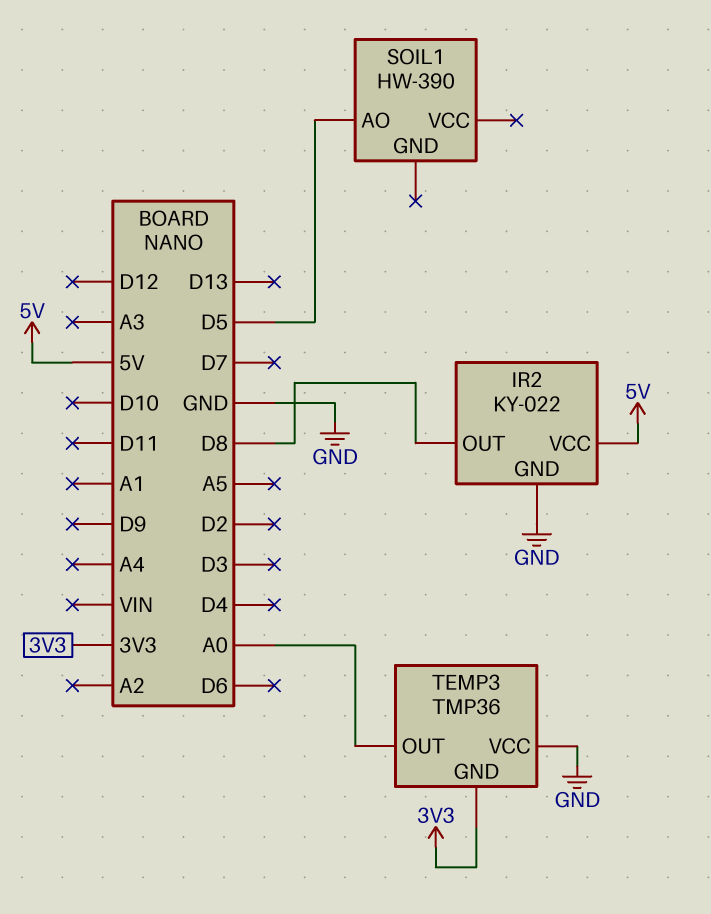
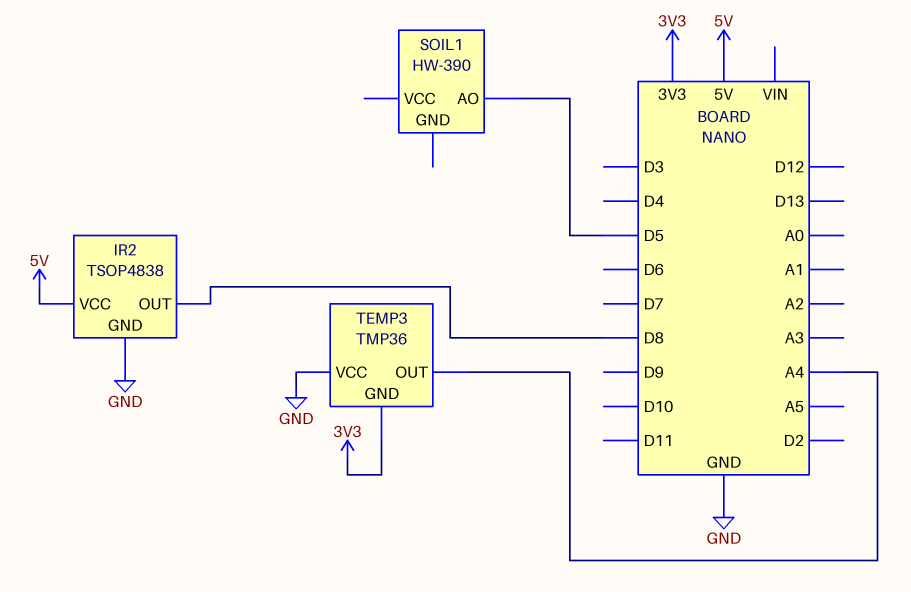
IR2: KY-022 -> TSOP4838
TEMP3 pin OUT: A0 -> A4

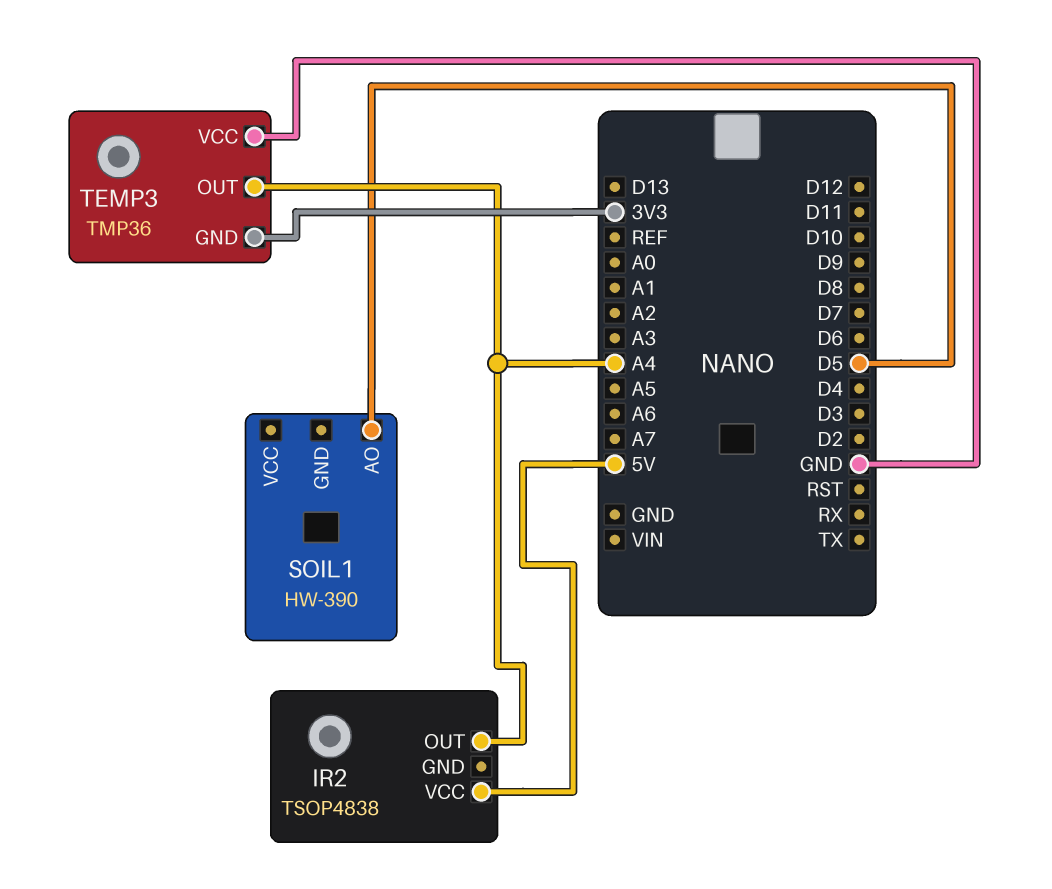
IR2 pin GND: GND -> none
IR2 pin OUT: D8 -> A4

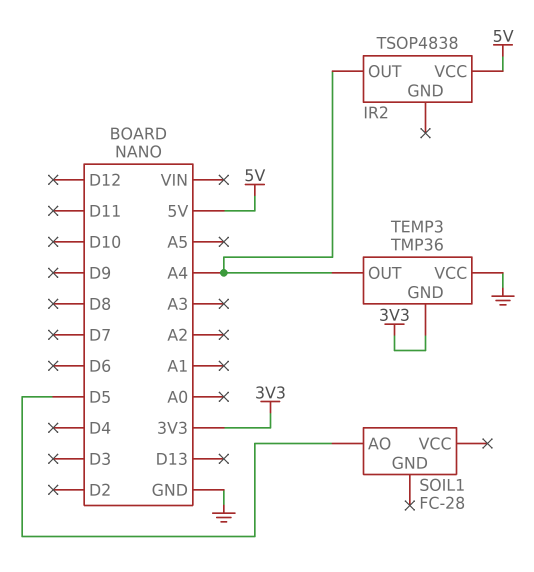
SOIL1: HW-390 -> FC-28

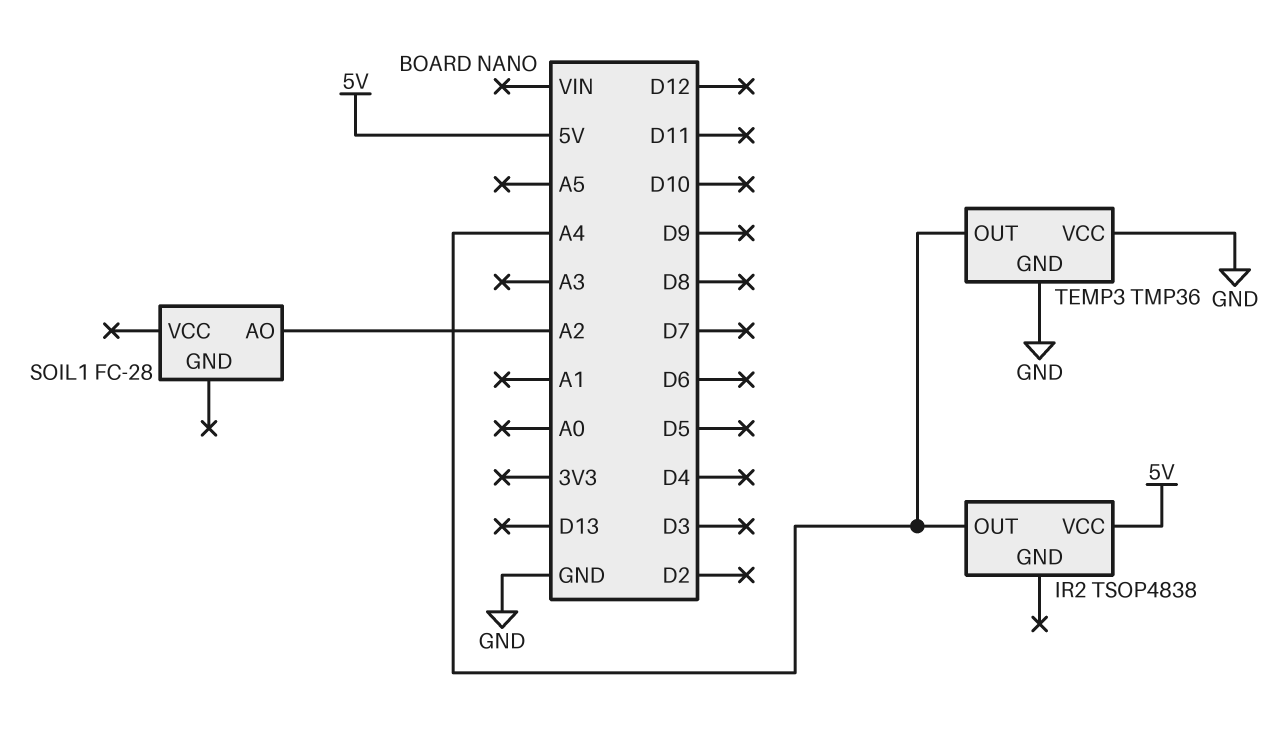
SOIL1 pin AO: D5 -> A2
TEMP3 pin GND: 3V3 -> GND

